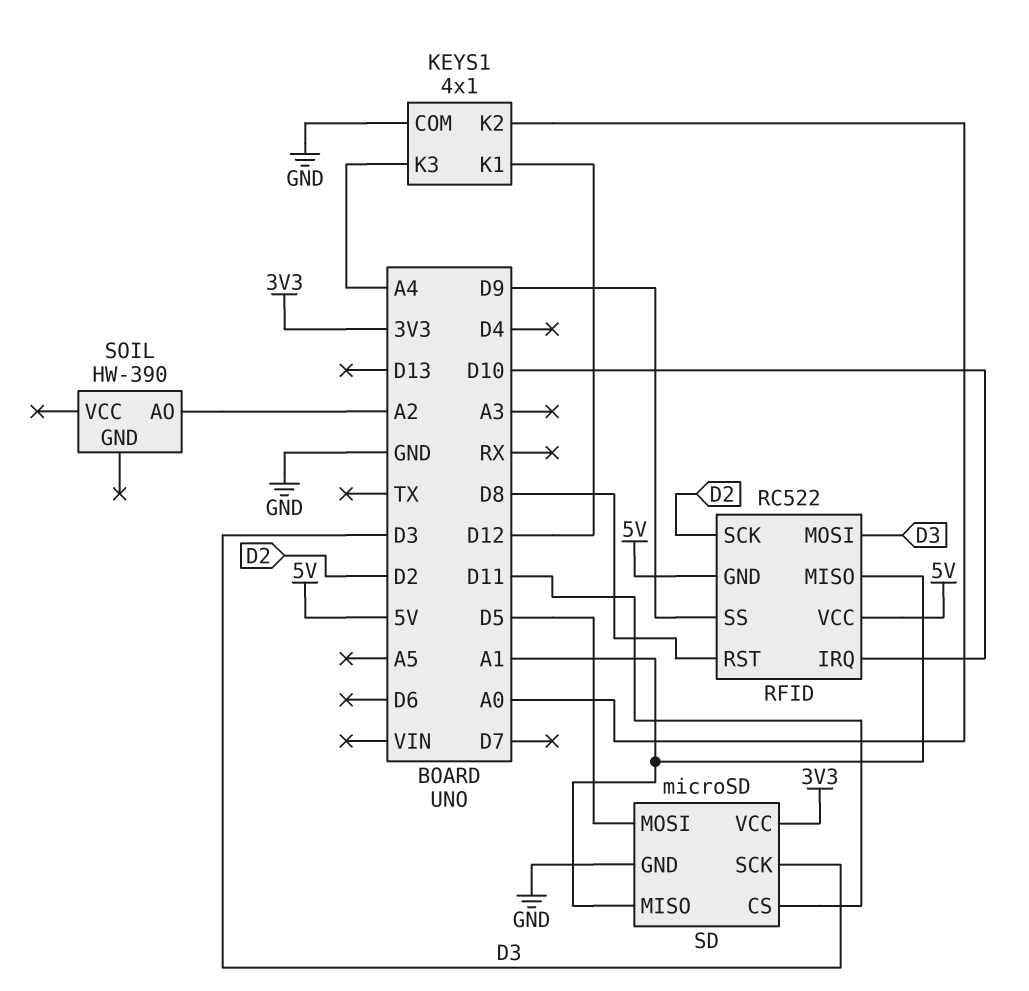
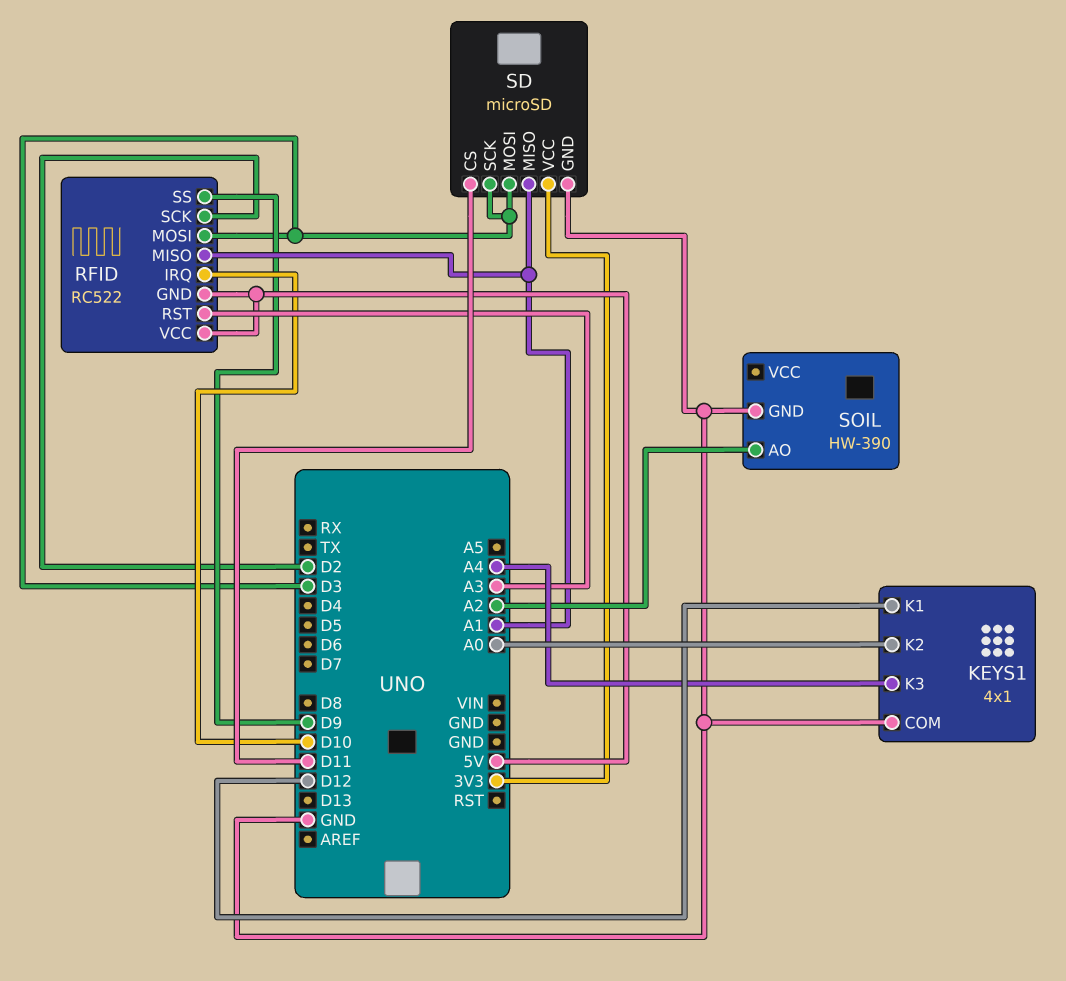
RFID pin RST: D8 -> A3
SD pin MOSI: D5 -> D3
SOIL pin GND: none -> GND

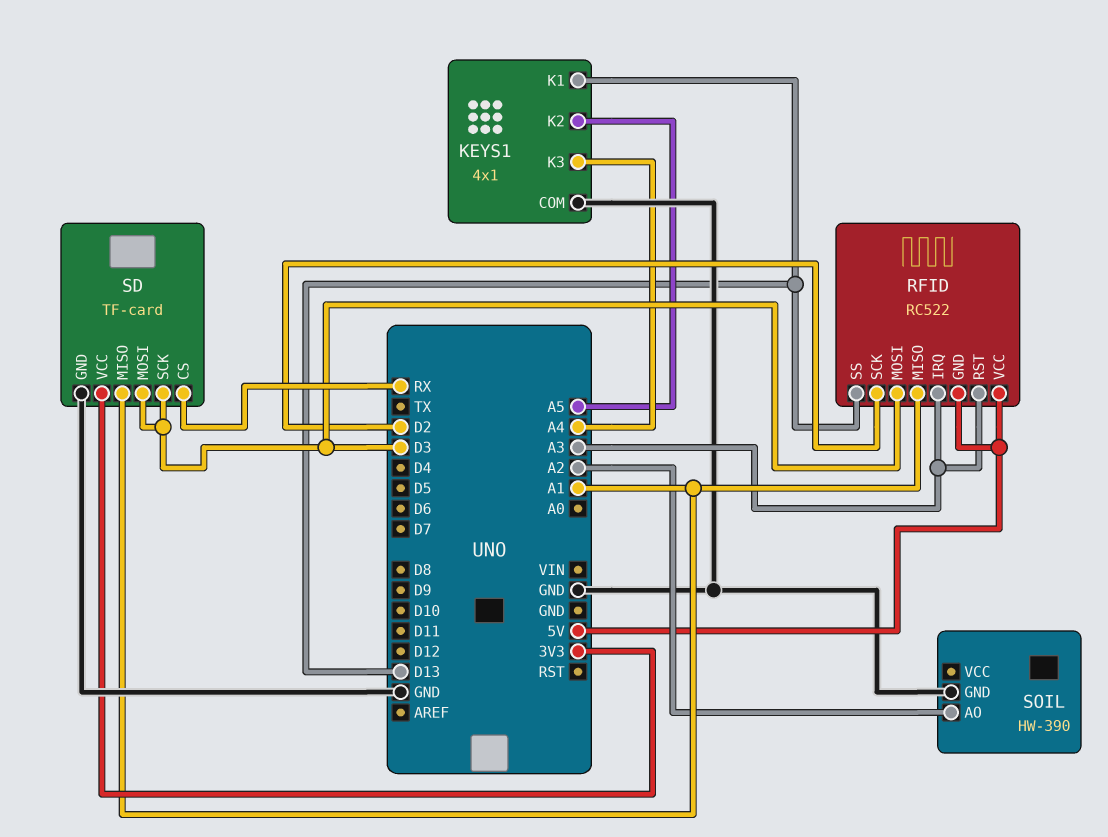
KEYS1 pin K1: D12 -> D13
KEYS1 pin K2: A0 -> A5
RFID pin IRQ: D10 -> A3
RFID pin SS: D9 -> D13
SD: microSD -> TF-card
SD pin CS: D11 -> RX

